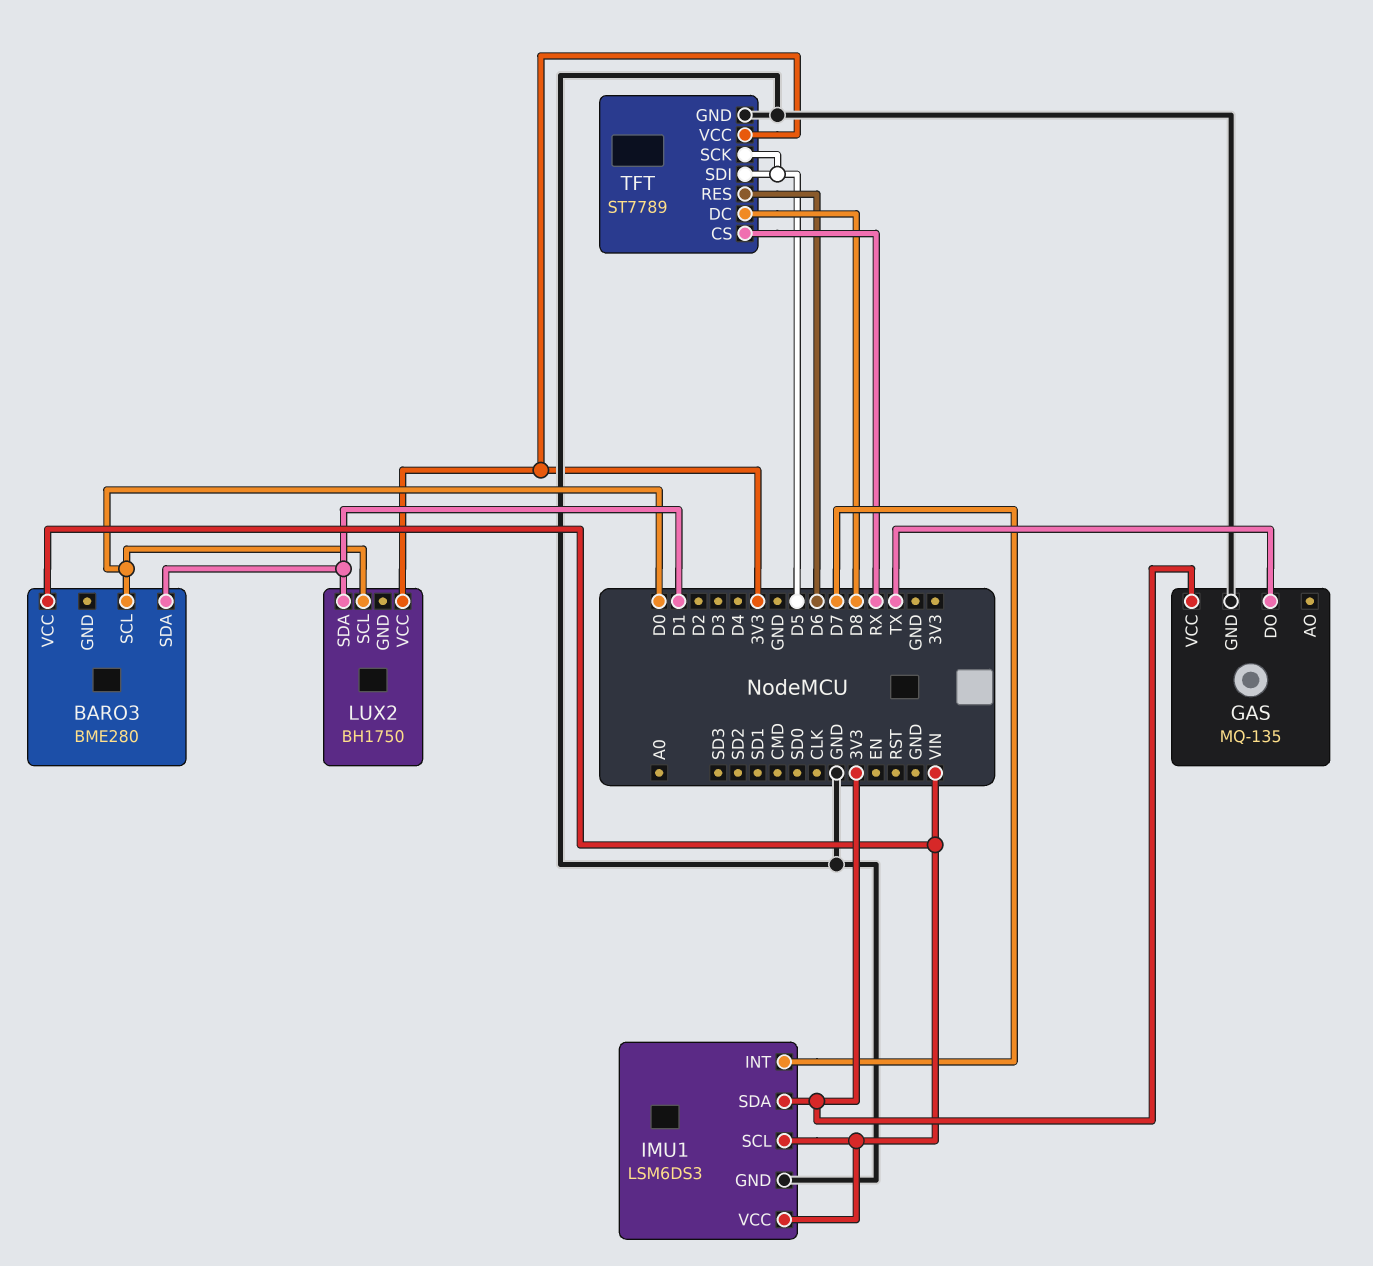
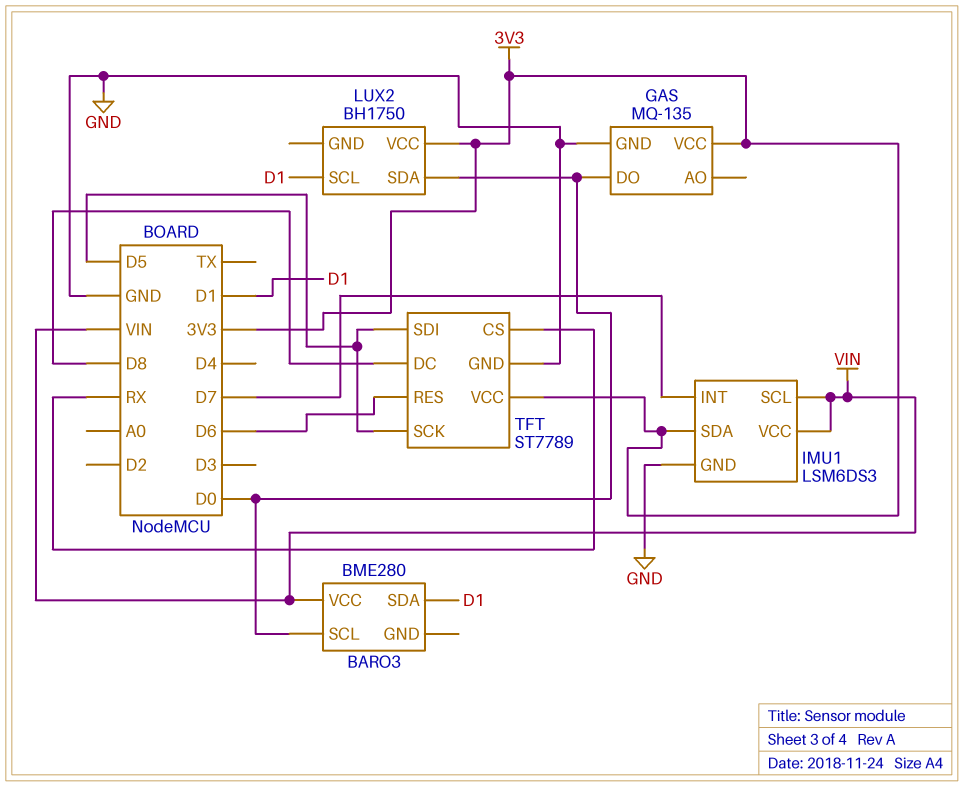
GAS pin DO: TX -> D0
LUX2 pin SCL: D0 -> D1
LUX2 pin SDA: D1 -> D0

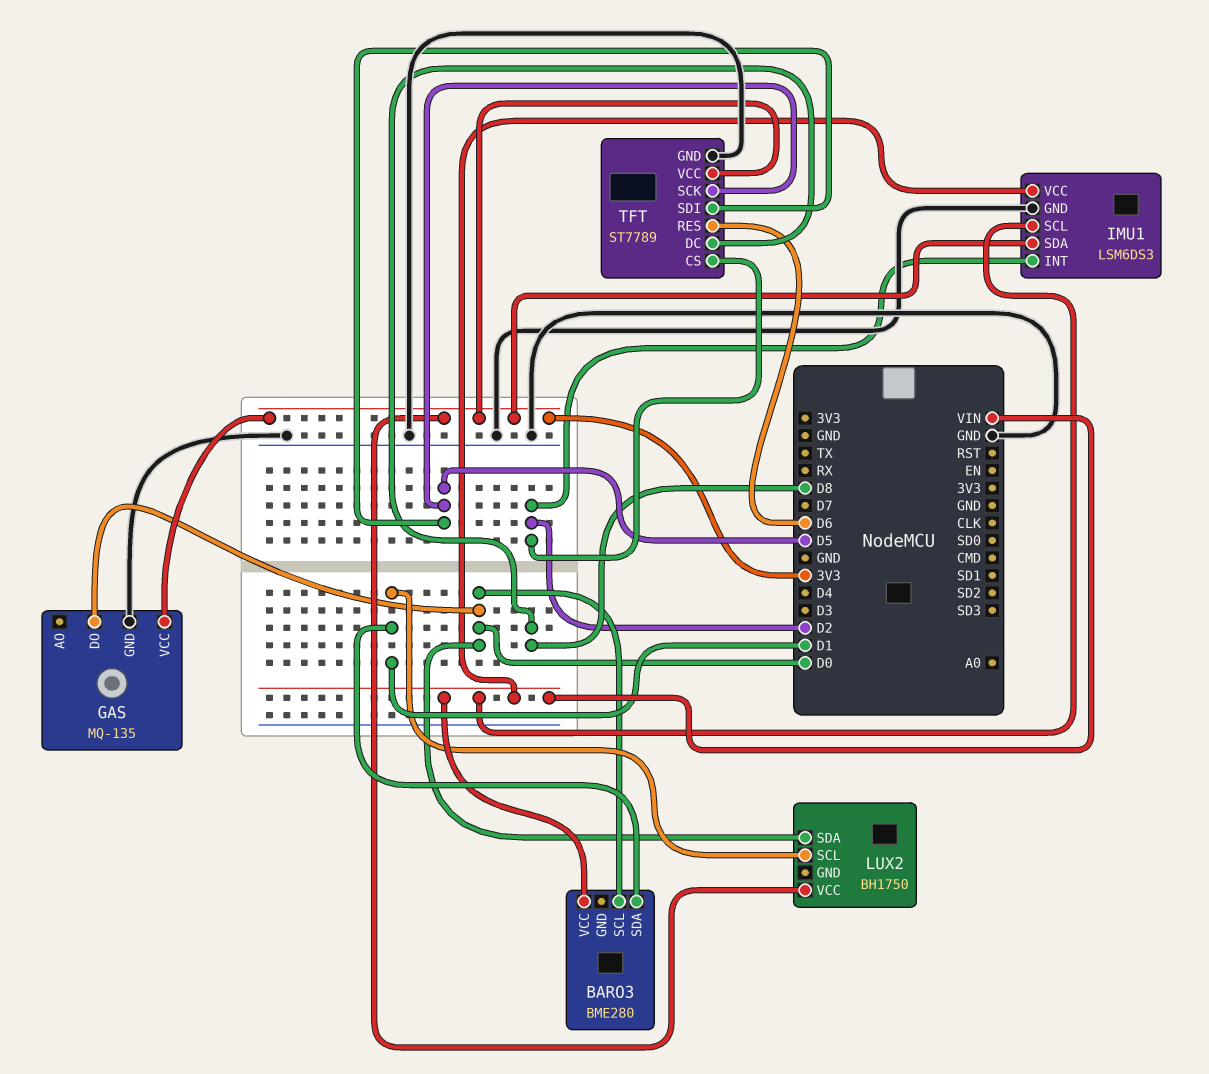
IMU1 pin INT: D7 -> D2
TFT pin CS: RX -> D2

